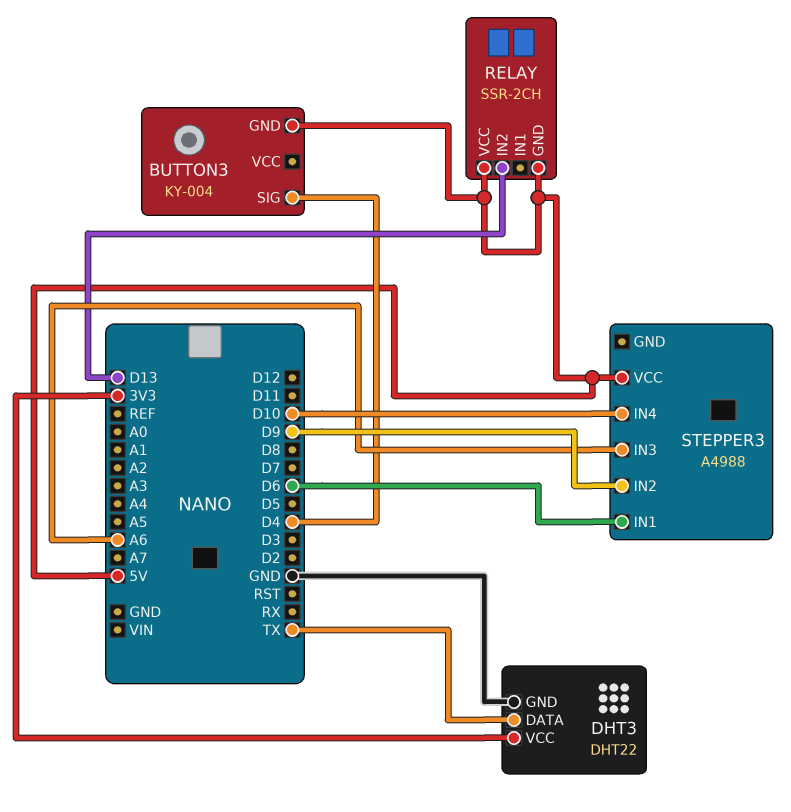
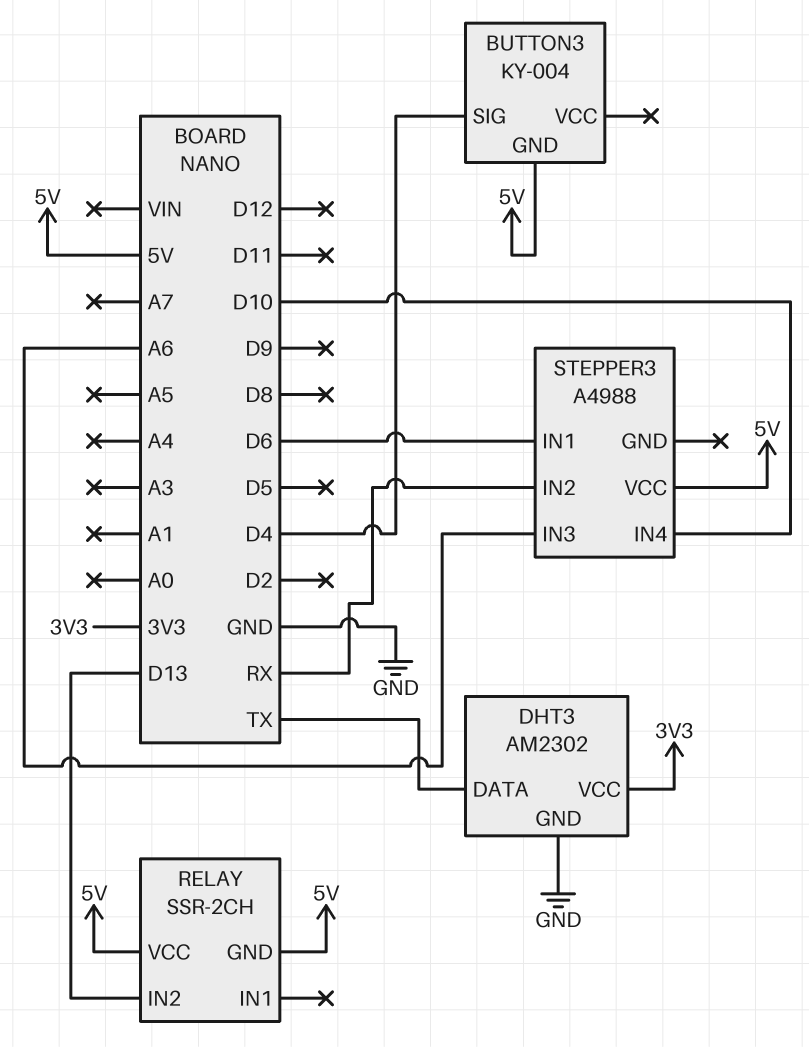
DHT3: DHT22 -> AM2302
STEPPER3 pin IN2: D9 -> RX

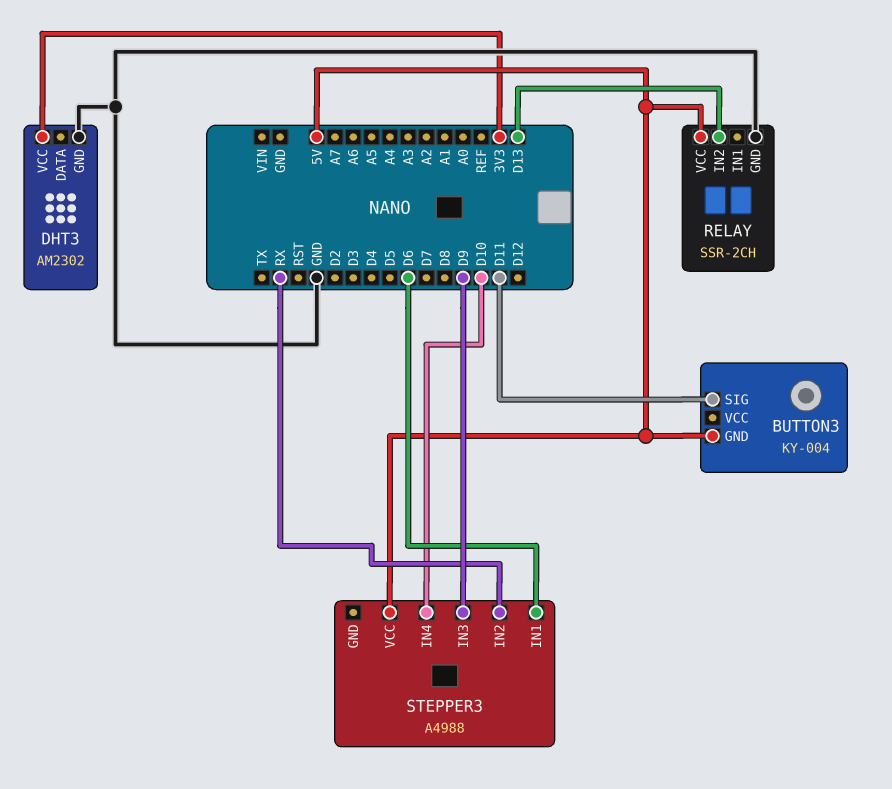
BUTTON3 pin SIG: D4 -> D11
DHT3 pin DATA: TX -> none
RELAY pin GND: 5V -> GND
STEPPER3 pin IN3: A6 -> D9

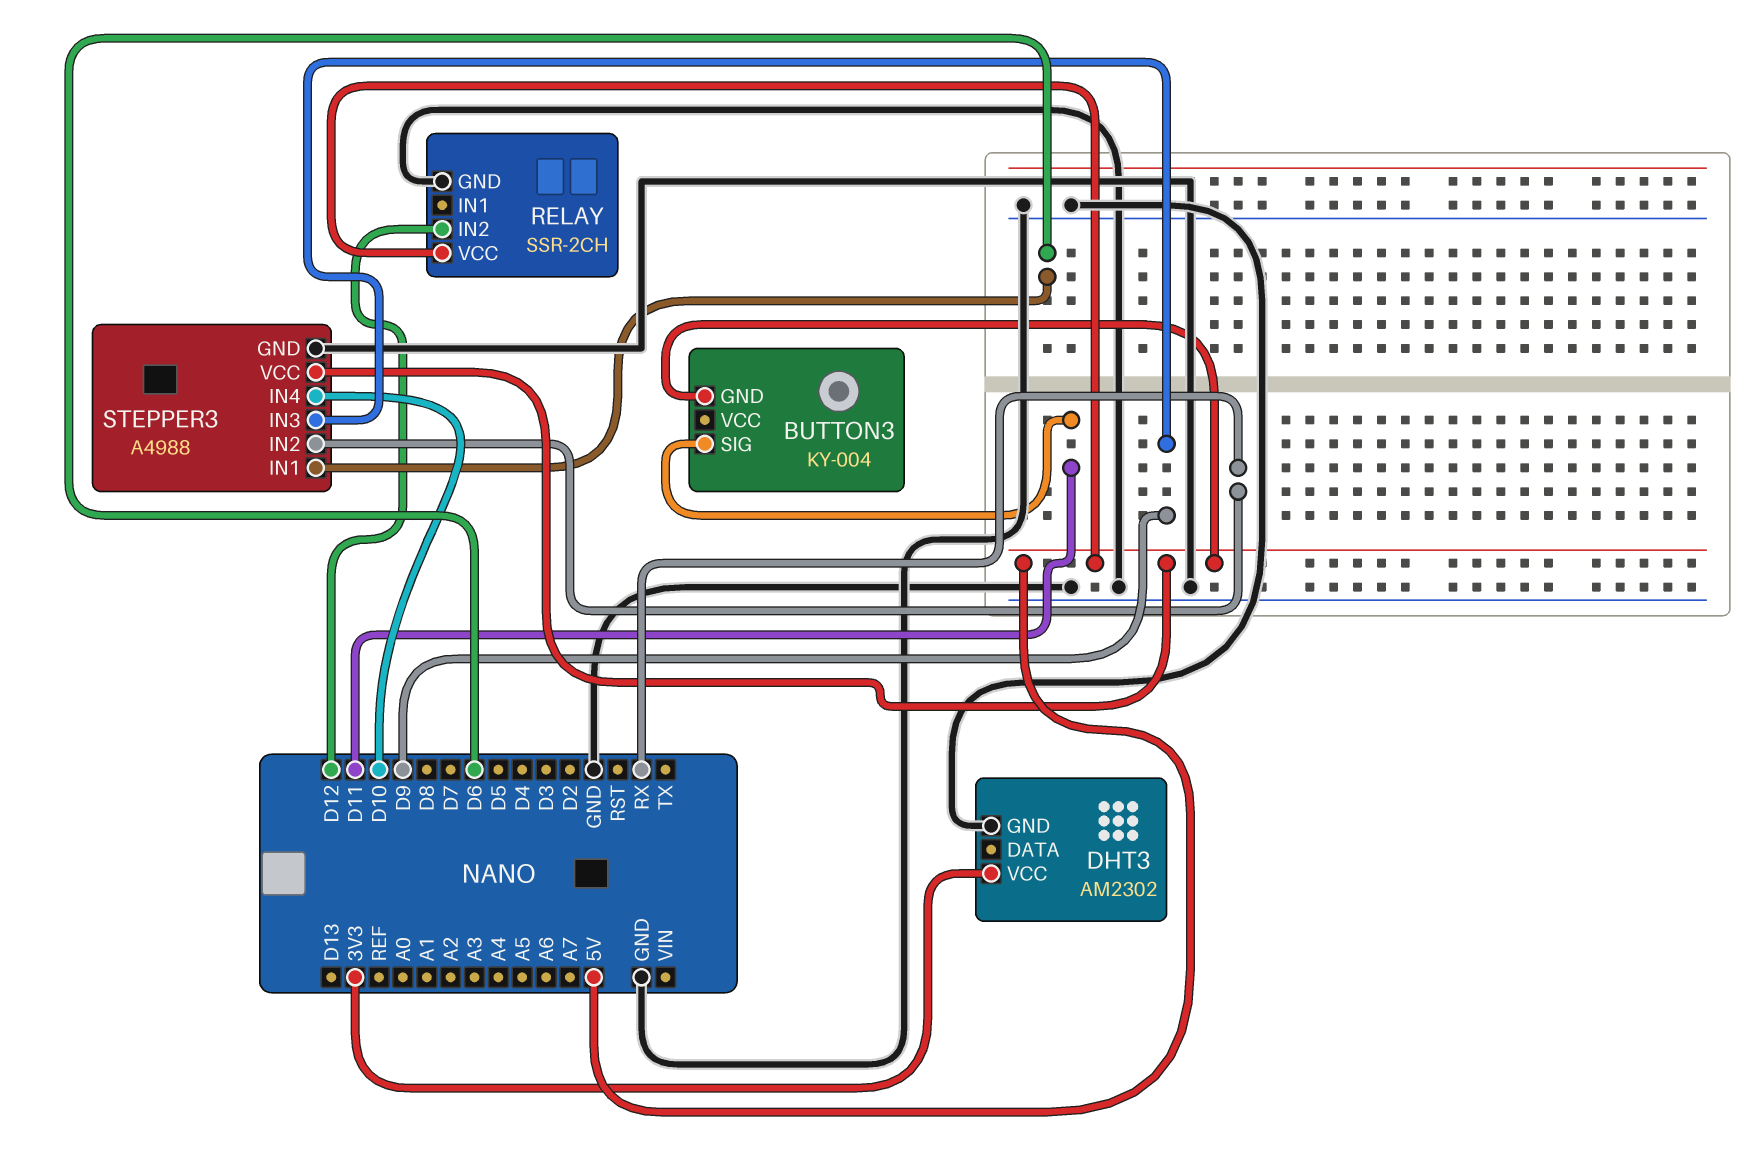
RELAY pin IN2: D13 -> D12
STEPPER3 pin GND: none -> GND

